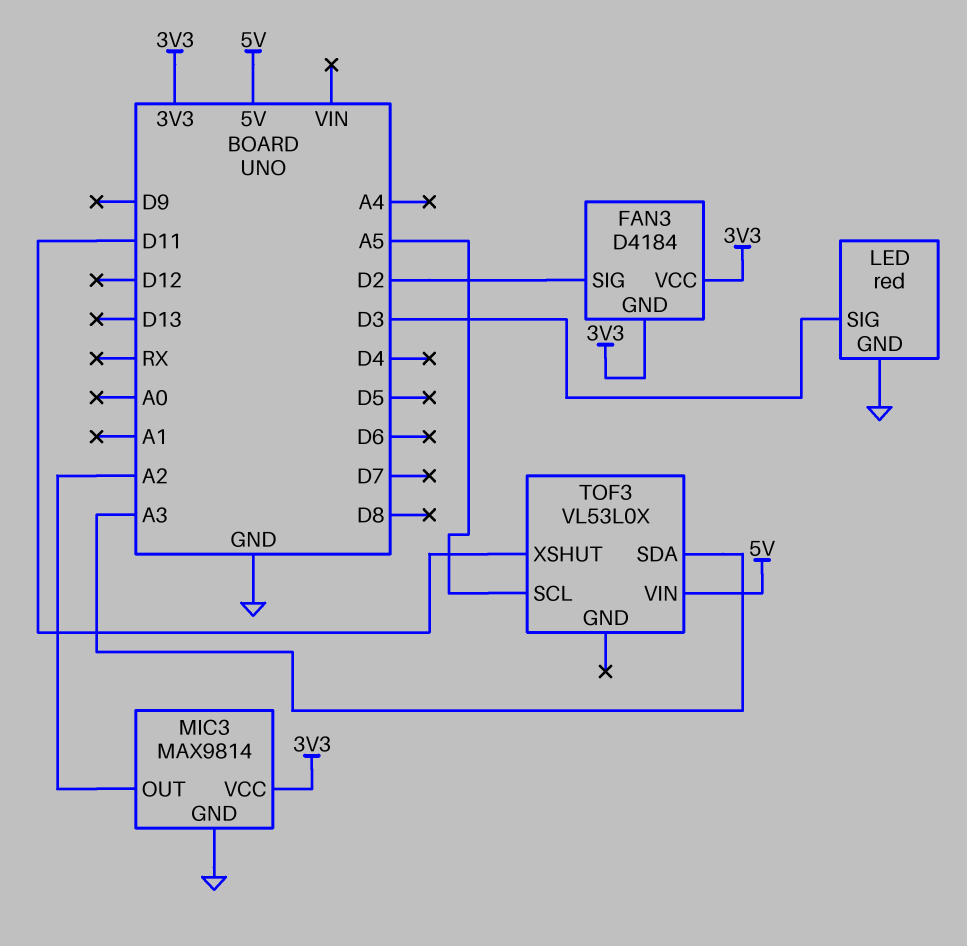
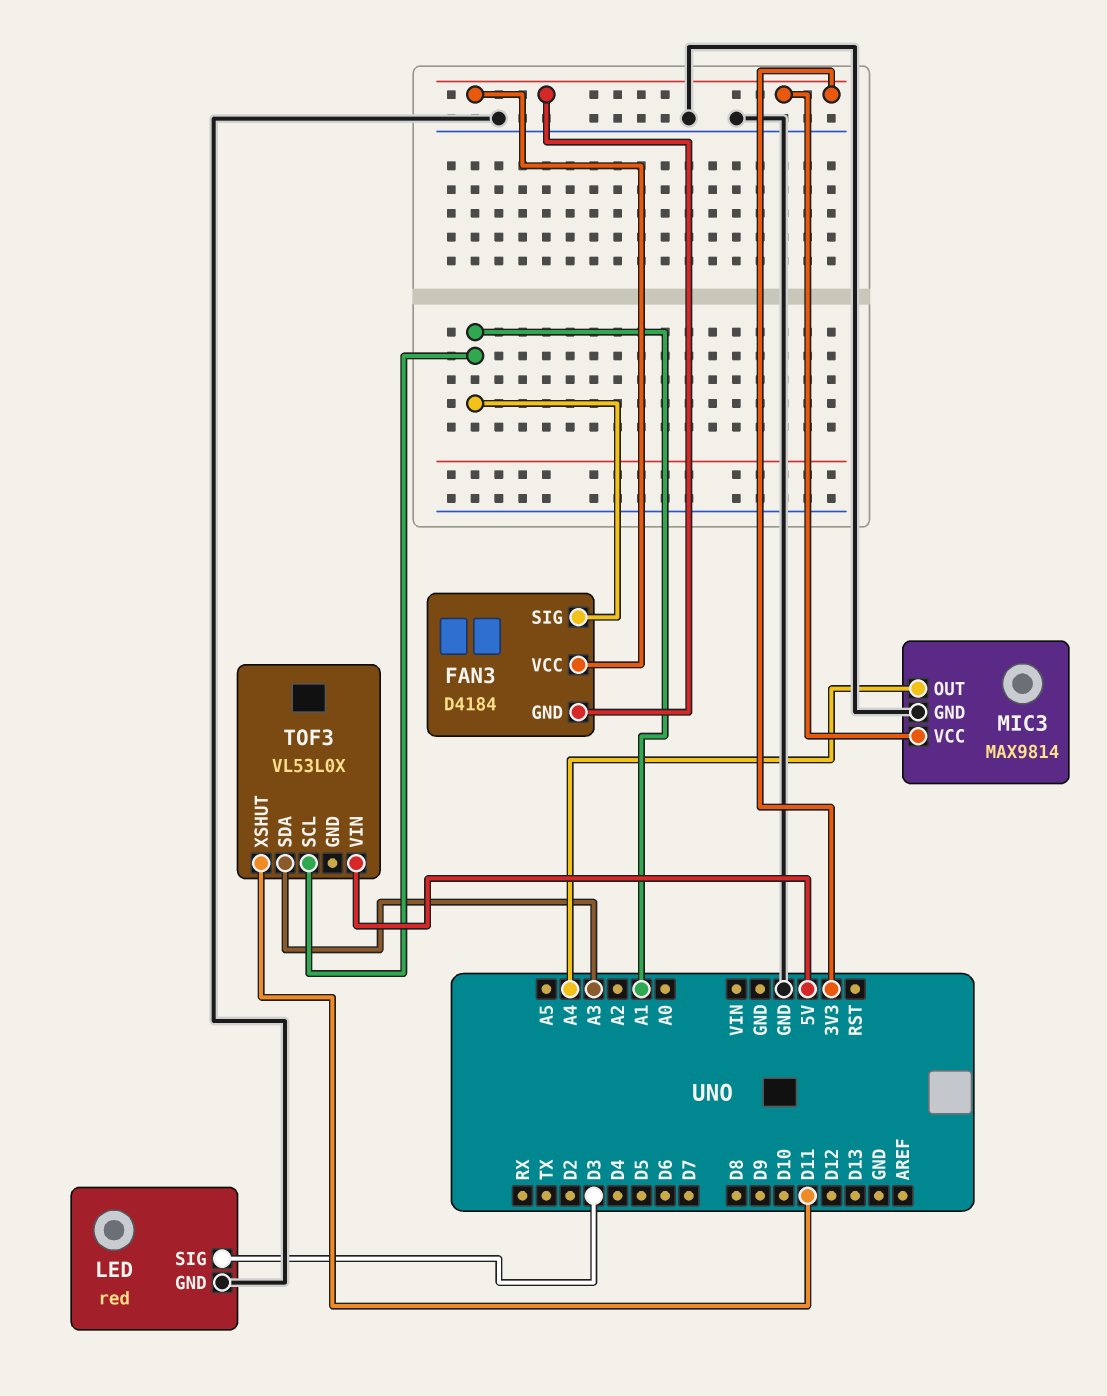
FAN3 pin SIG: D2 -> A1
MIC3 pin OUT: A2 -> A4
TOF3 pin SCL: A5 -> A1

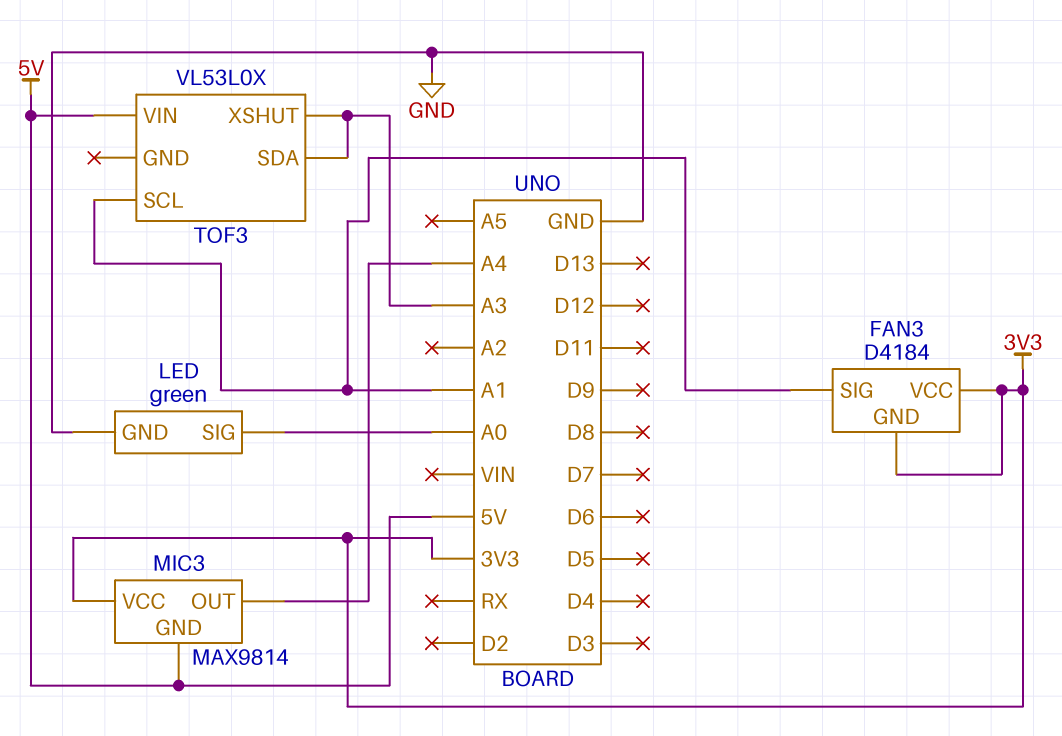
LED: red -> green
LED pin SIG: D3 -> A0
MIC3 pin GND: GND -> 5V
TOF3 pin XSHUT: D11 -> A3

